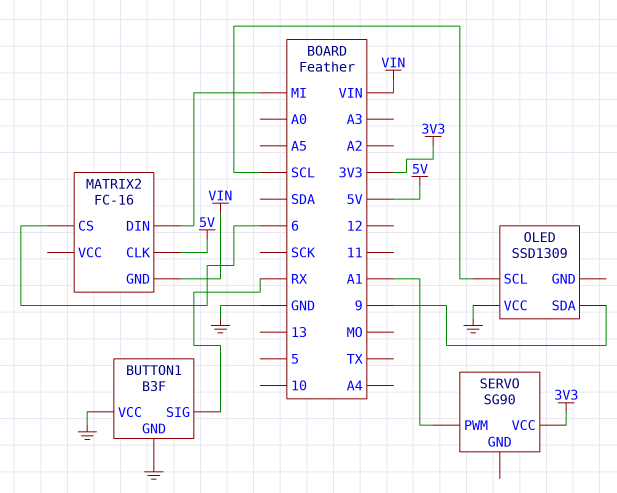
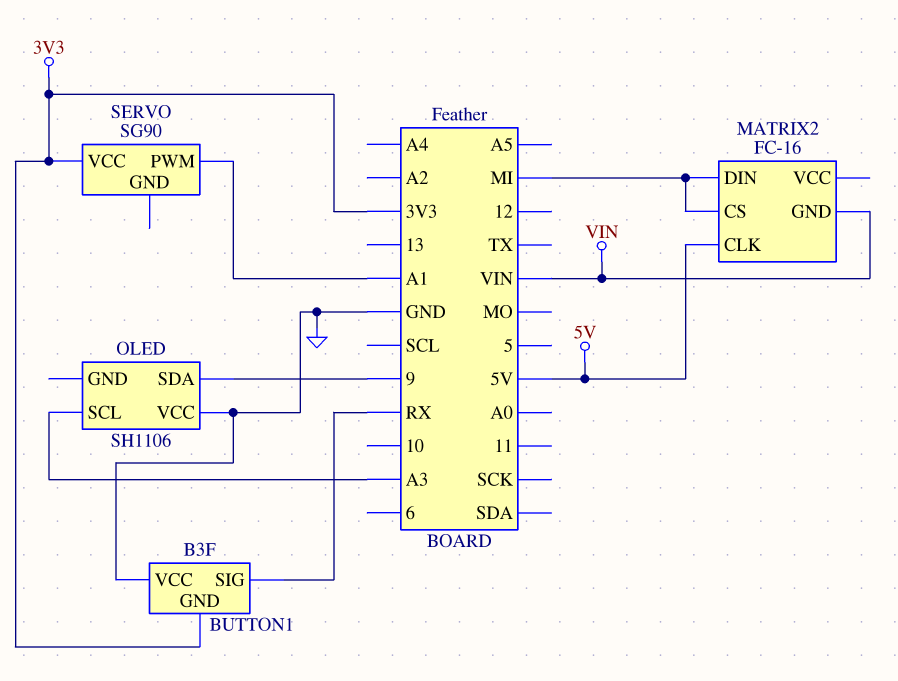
BUTTON1 pin GND: GND -> 3V3
MATRIX2 pin CS: 6 -> MI
OLED: SSD1309 -> SH1106
OLED pin SCL: SCL -> A3

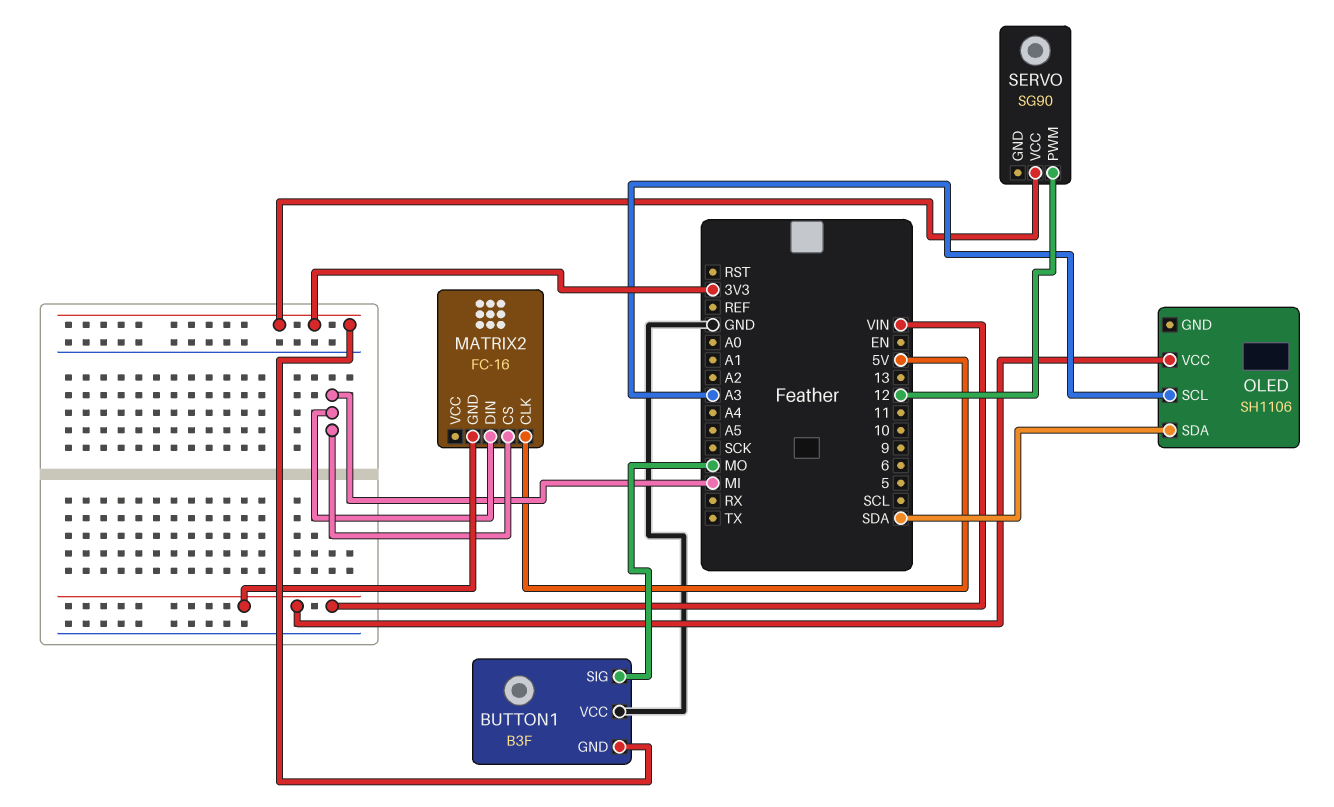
BUTTON1 pin SIG: RX -> MO
OLED pin SDA: 9 -> SDA
OLED pin VCC: GND -> VIN
SERVO pin PWM: A1 -> 12

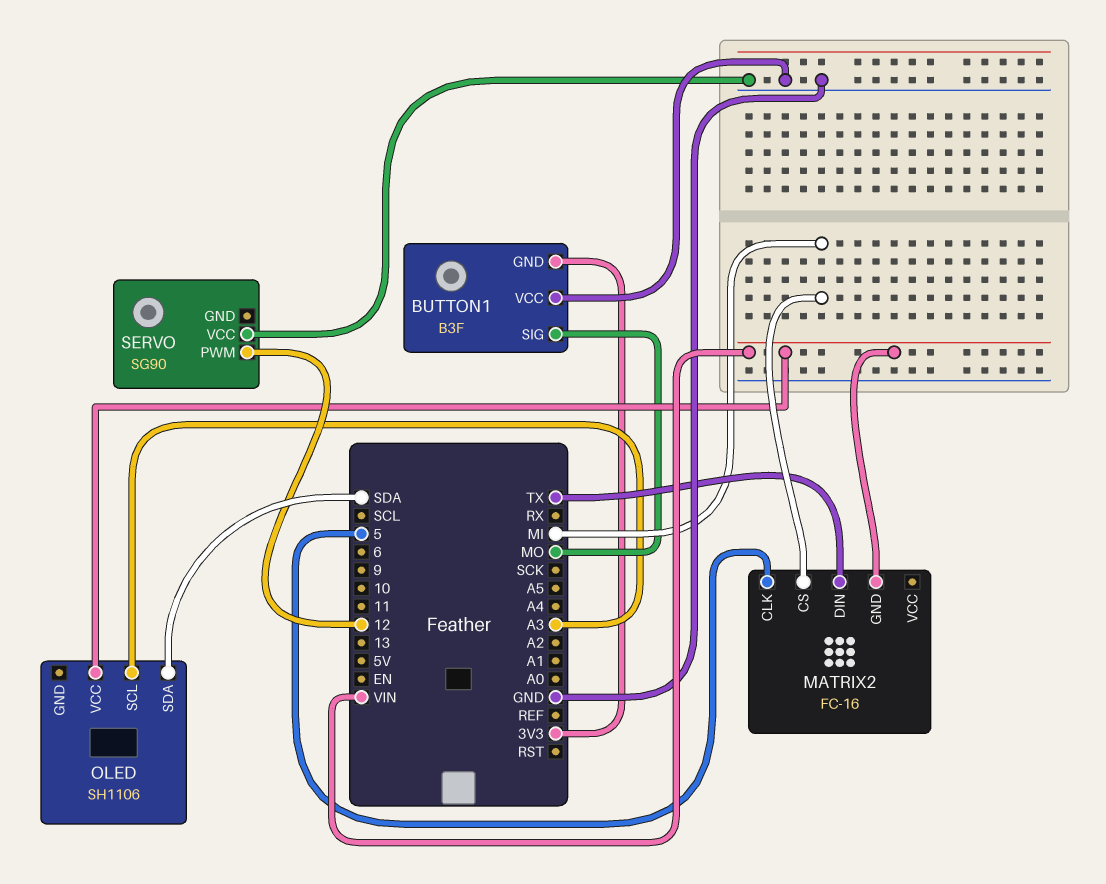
MATRIX2 pin CLK: 5V -> 5
MATRIX2 pin DIN: MI -> TX
SERVO pin VCC: 3V3 -> GND

